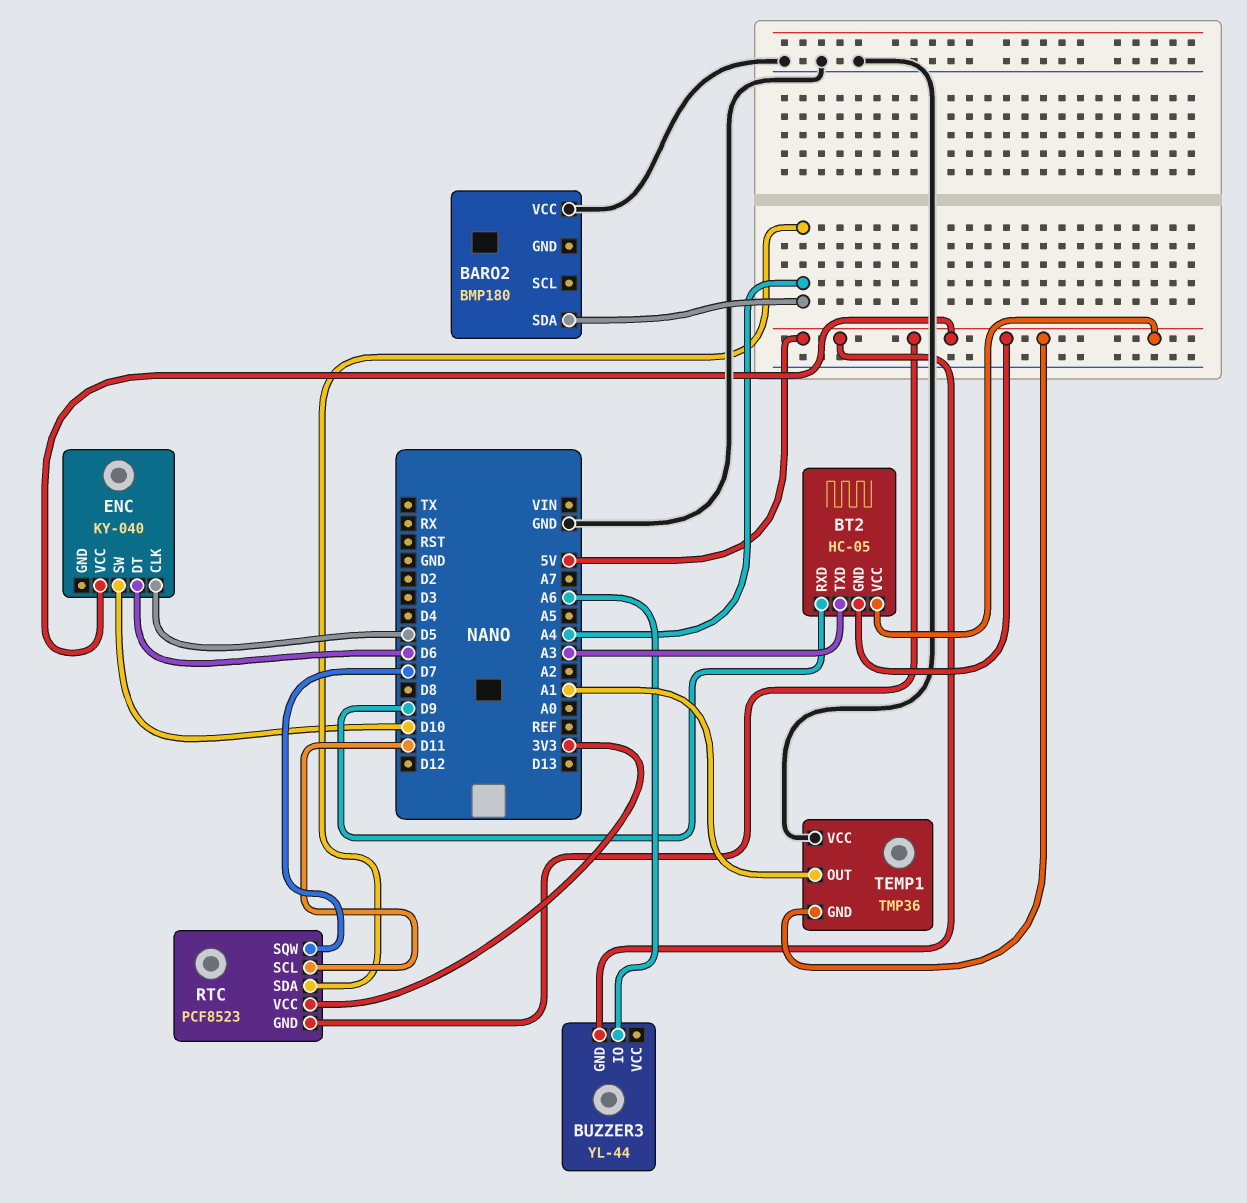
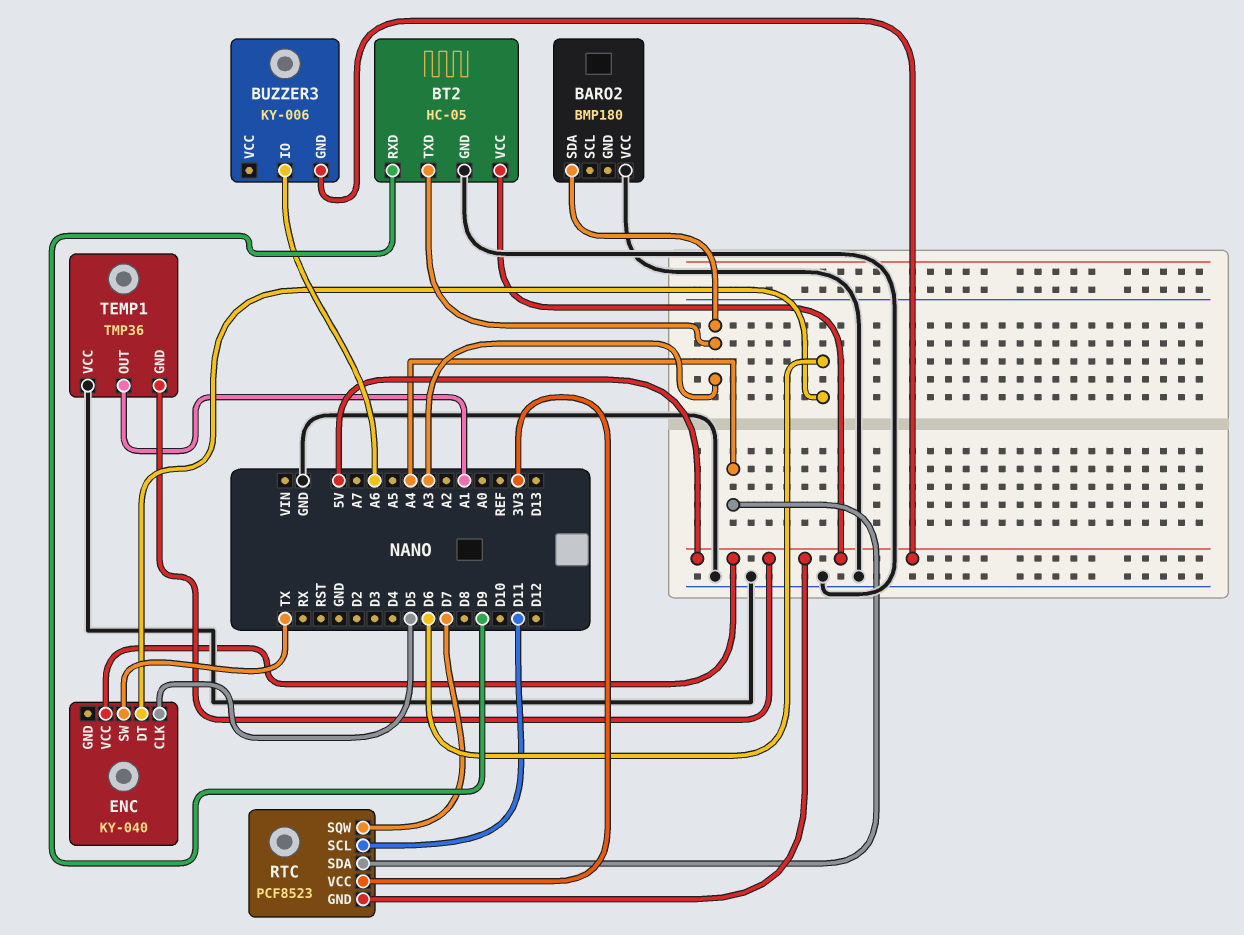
BARO2 pin SDA: A4 -> A3
BT2 pin GND: 5V -> GND
BUZZER3: YL-44 -> KY-006
ENC pin SW: D10 -> TX

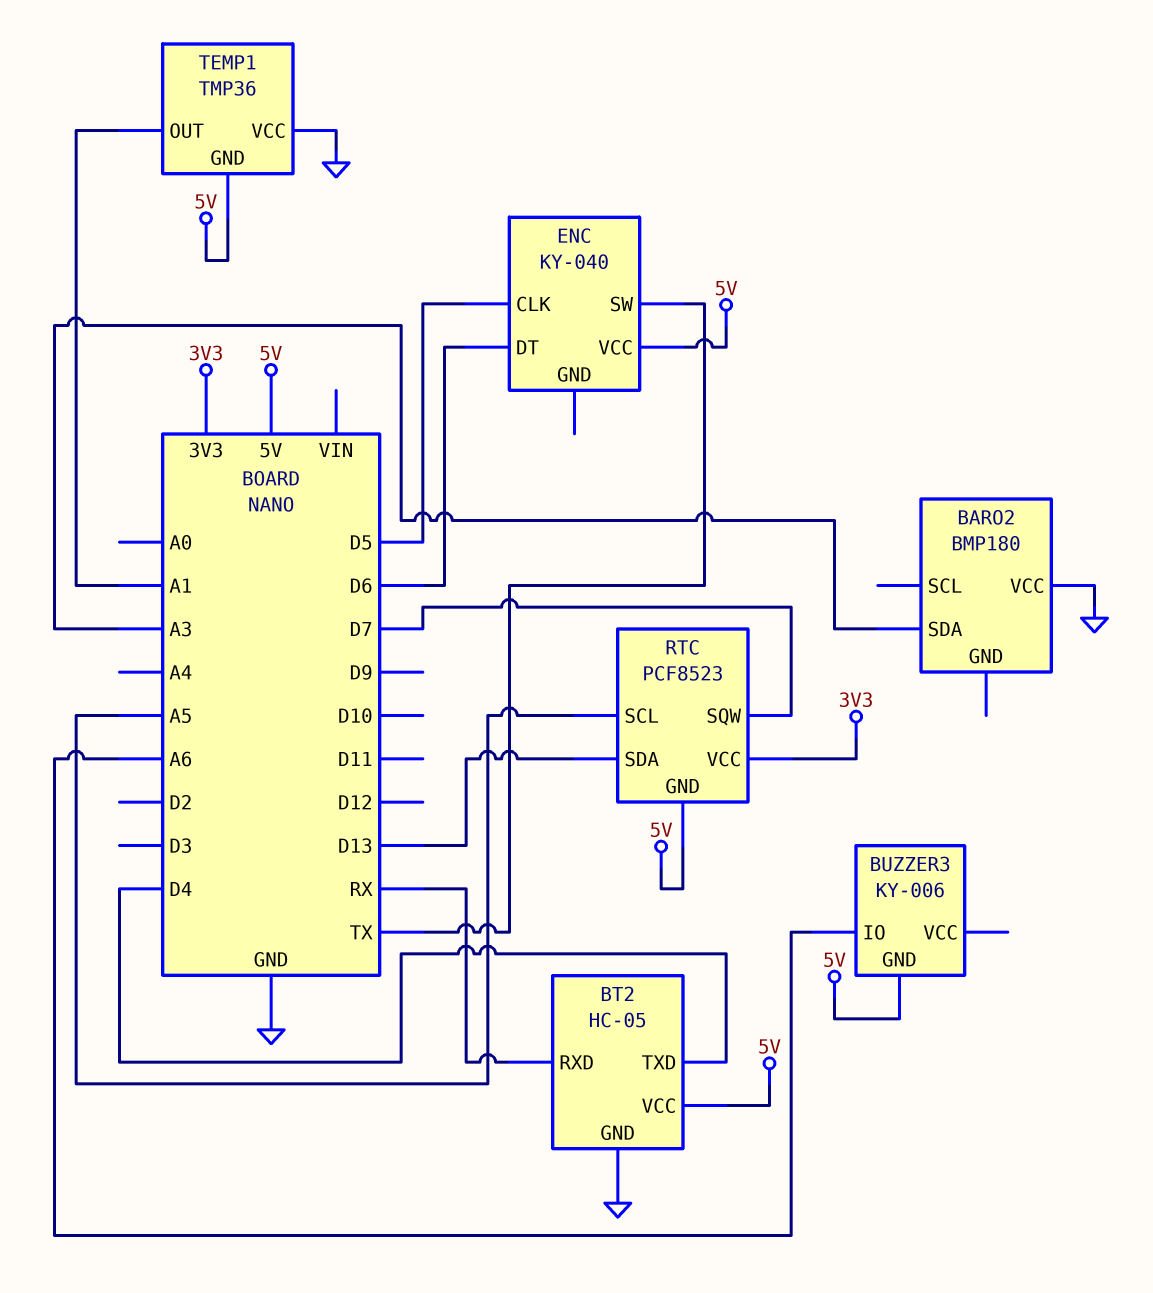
BT2 pin RXD: D9 -> RX
BT2 pin TXD: A3 -> D4
RTC pin SCL: D11 -> A5
RTC pin SDA: A4 -> D13

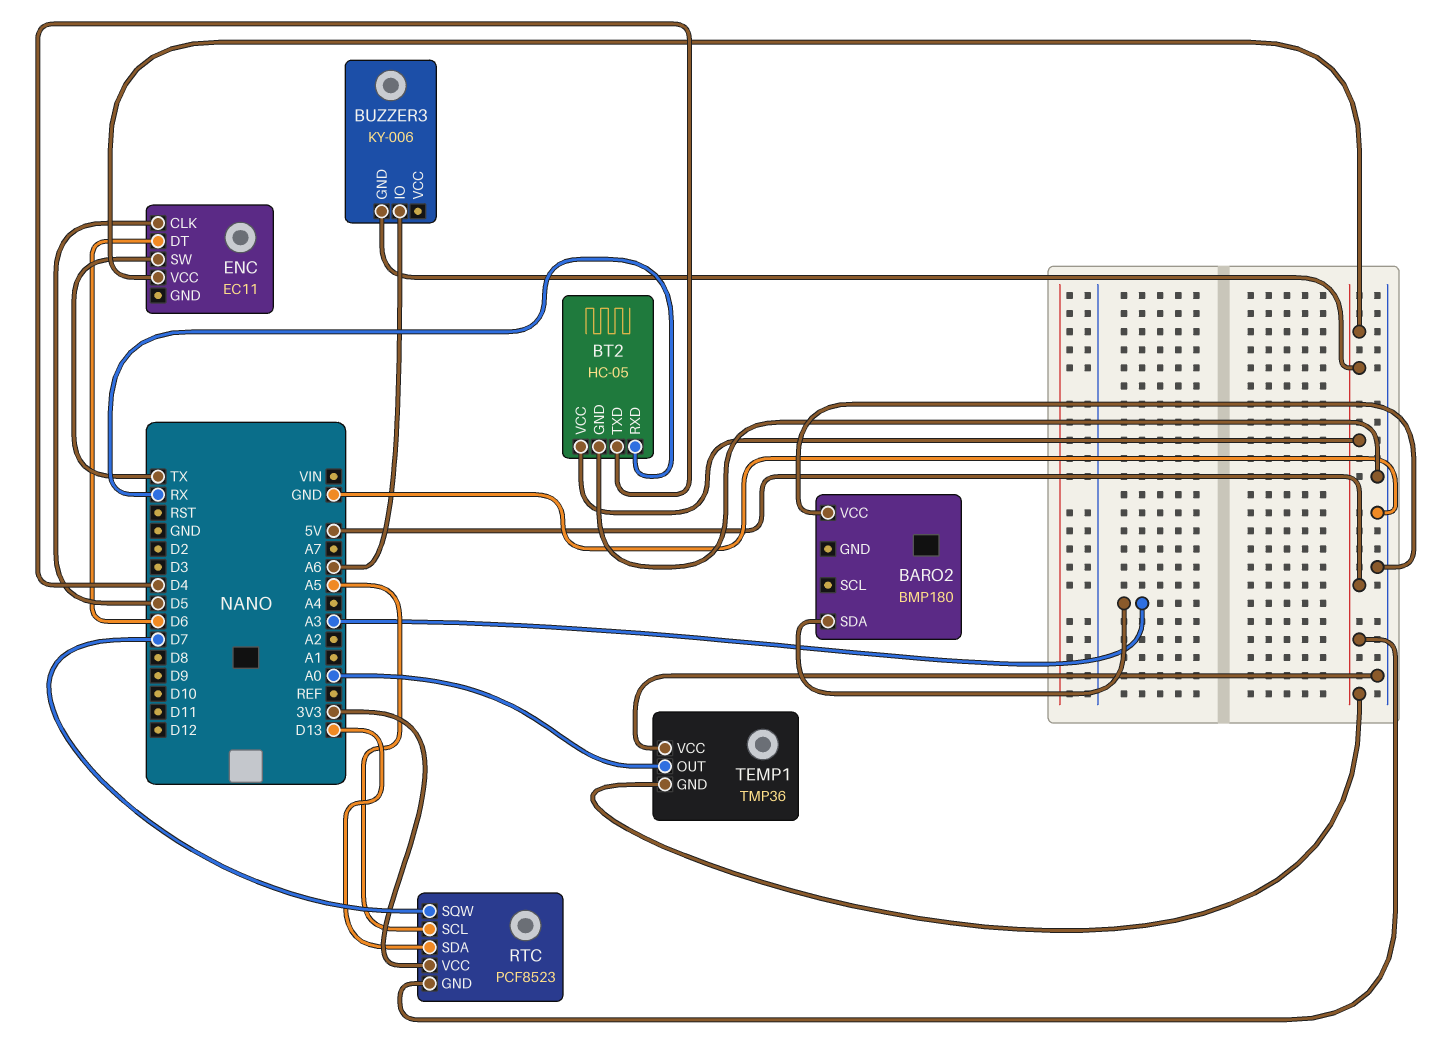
ENC: KY-040 -> EC11
TEMP1 pin OUT: A1 -> A0

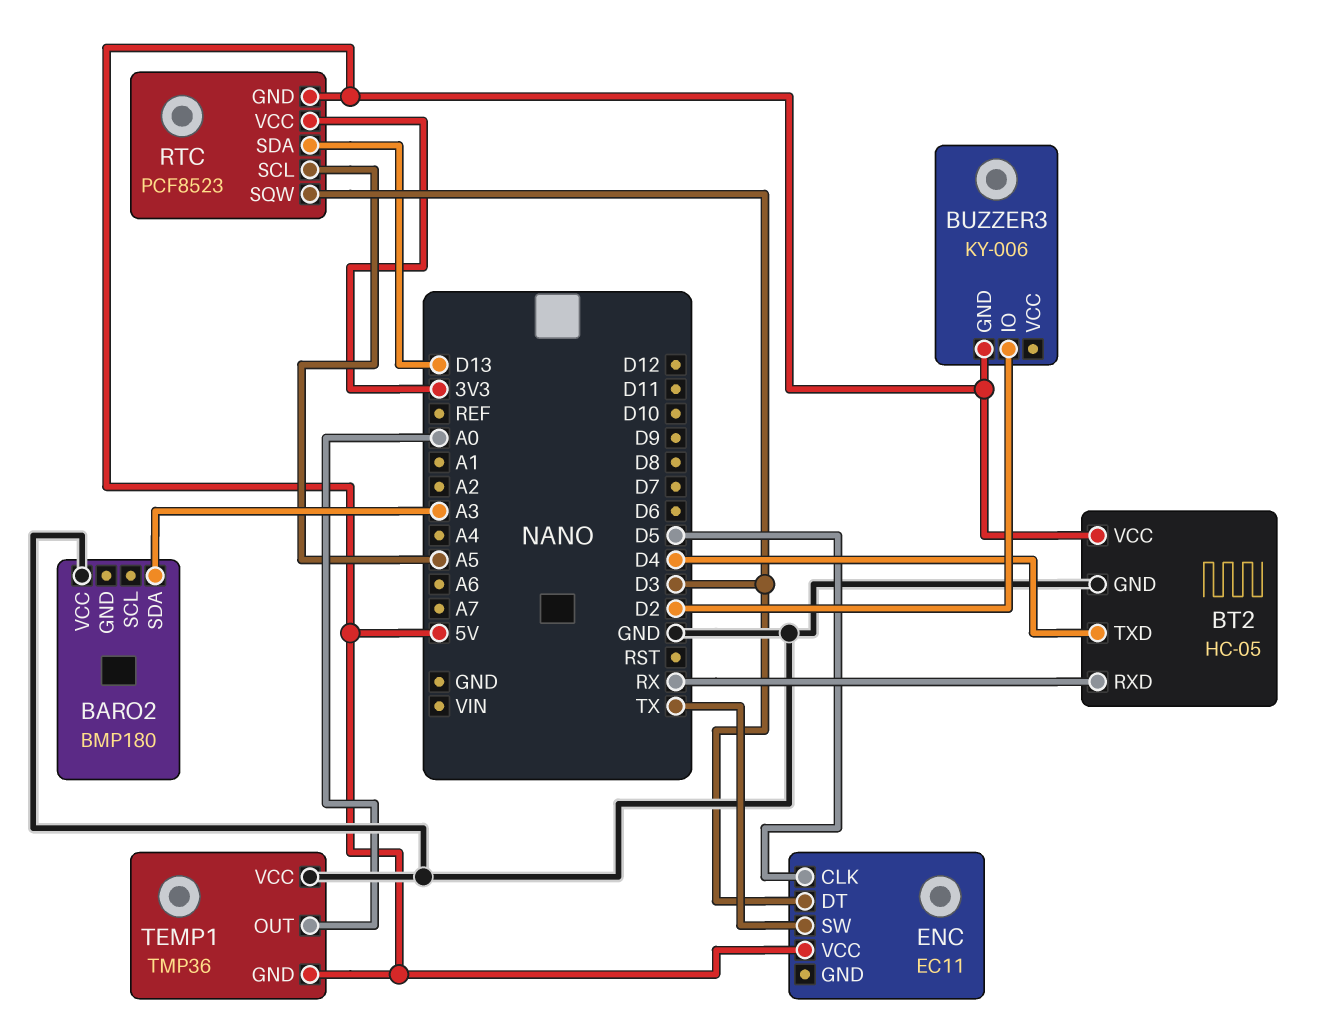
BUZZER3 pin IO: A6 -> D2
ENC pin DT: D6 -> D3
RTC pin SQW: D7 -> D3

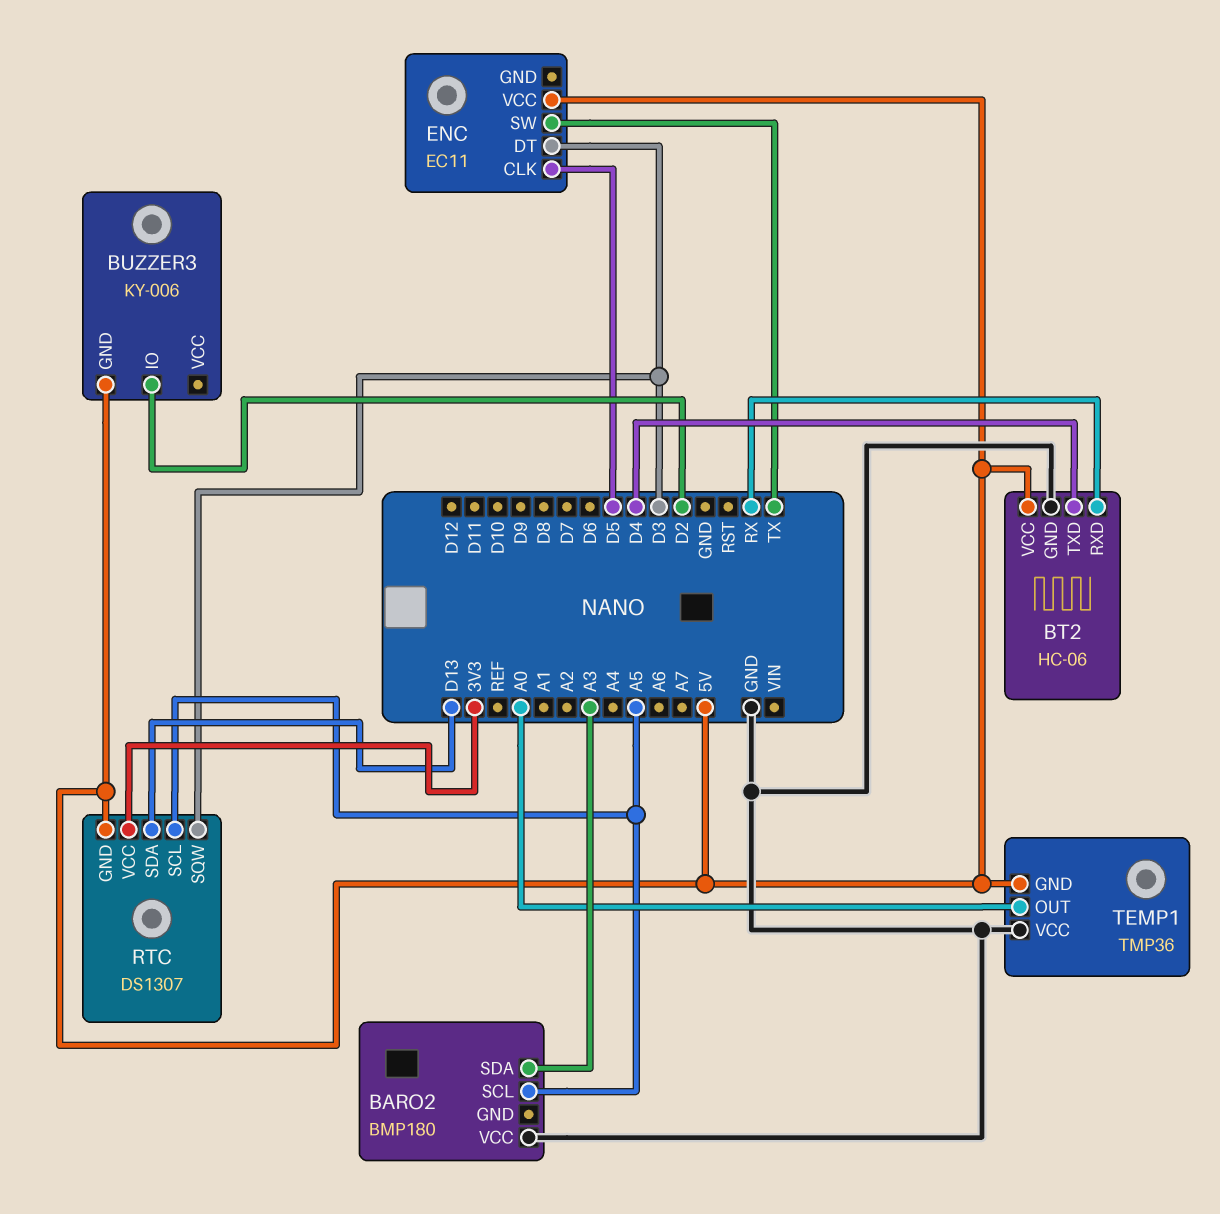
BARO2 pin SCL: none -> A5
BT2: HC-05 -> HC-06
RTC: PCF8523 -> DS1307

